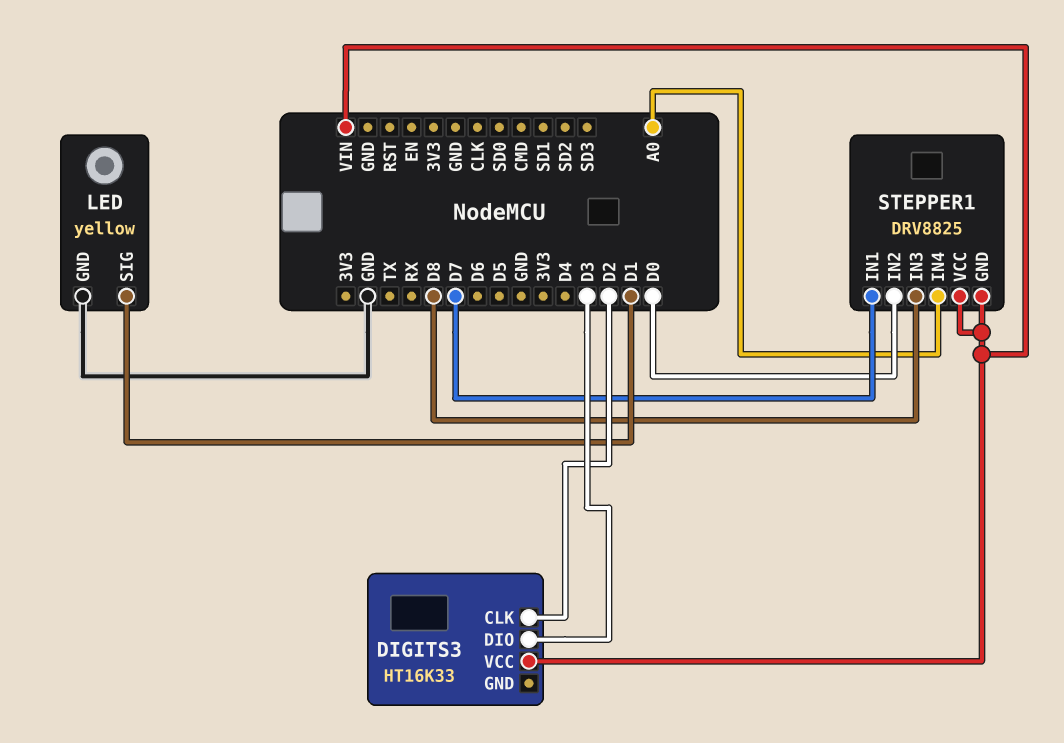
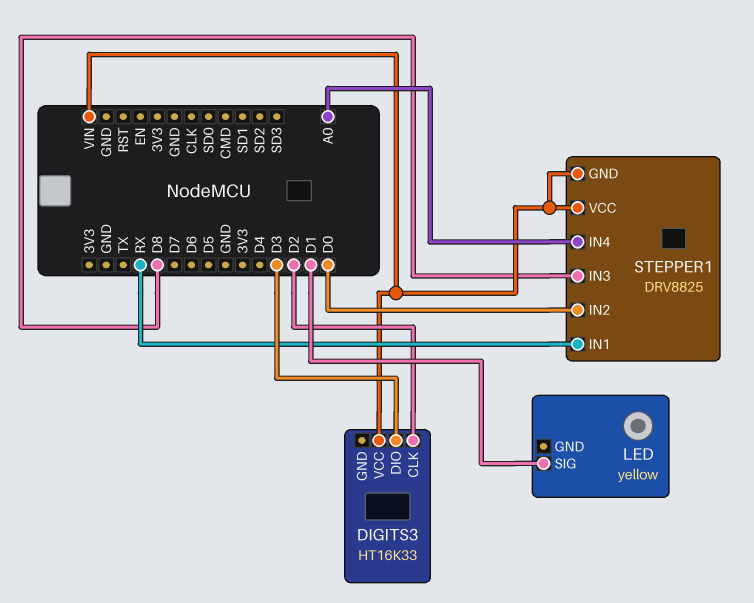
LED pin GND: GND -> none
STEPPER1 pin IN1: D7 -> RX

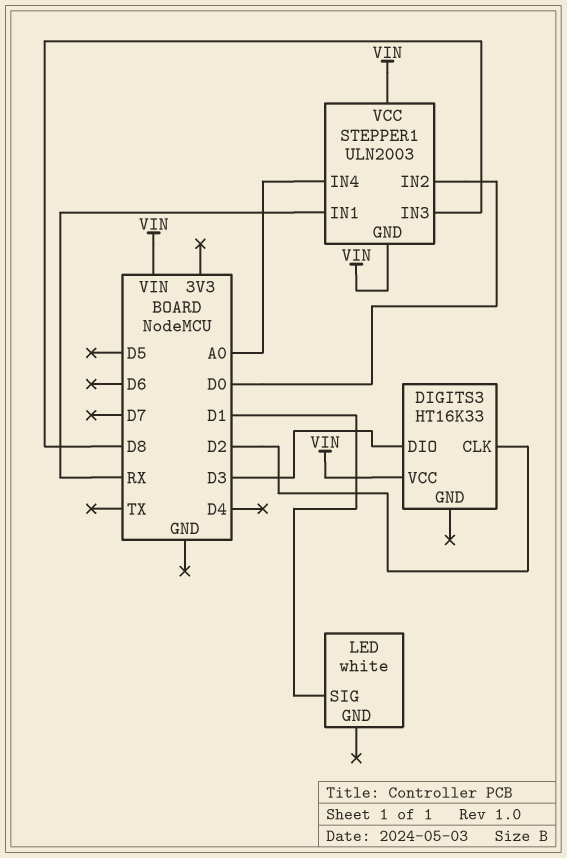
LED: yellow -> white
STEPPER1: DRV8825 -> ULN2003

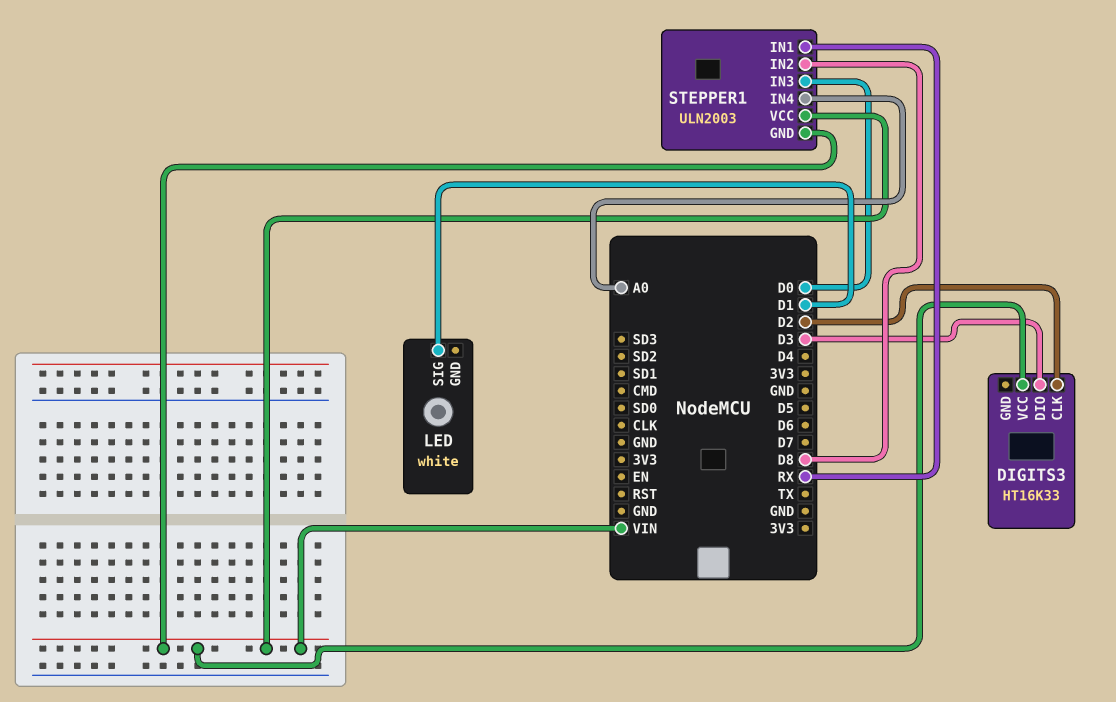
STEPPER1 pin IN2: D0 -> D8
STEPPER1 pin IN3: D8 -> D0

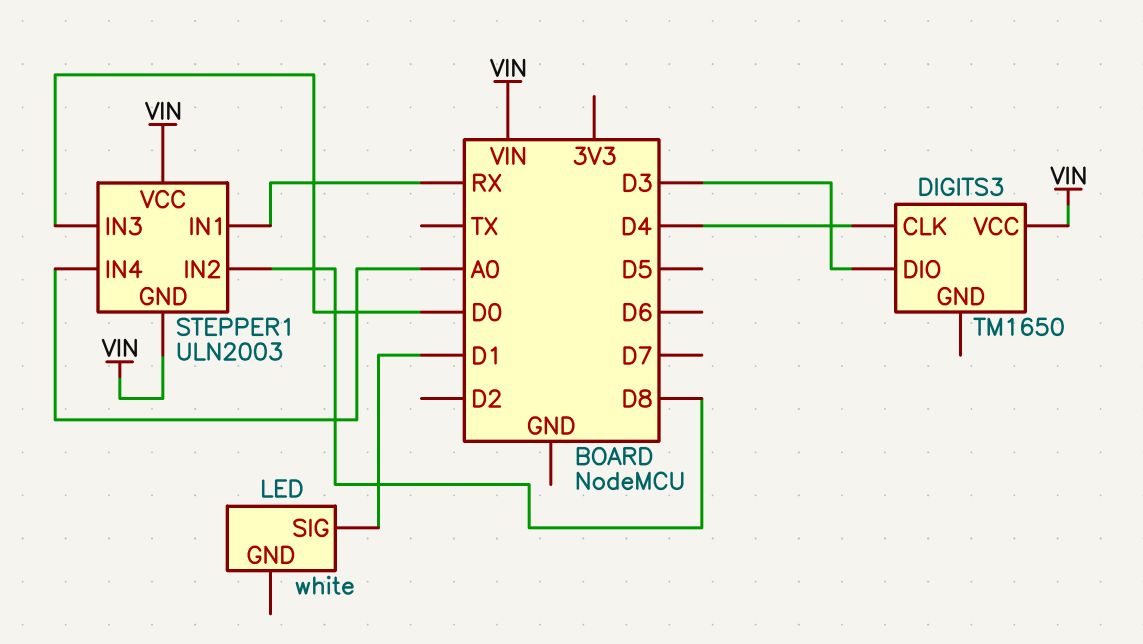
DIGITS3: HT16K33 -> TM1650
DIGITS3 pin CLK: D2 -> D4

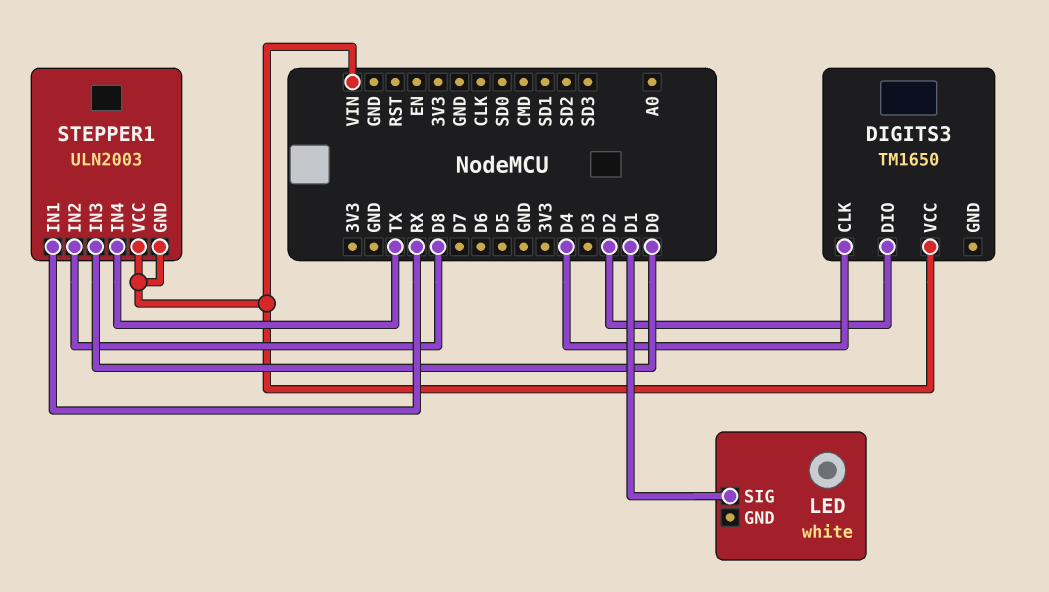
DIGITS3 pin DIO: D3 -> D2
STEPPER1 pin IN4: A0 -> TX

